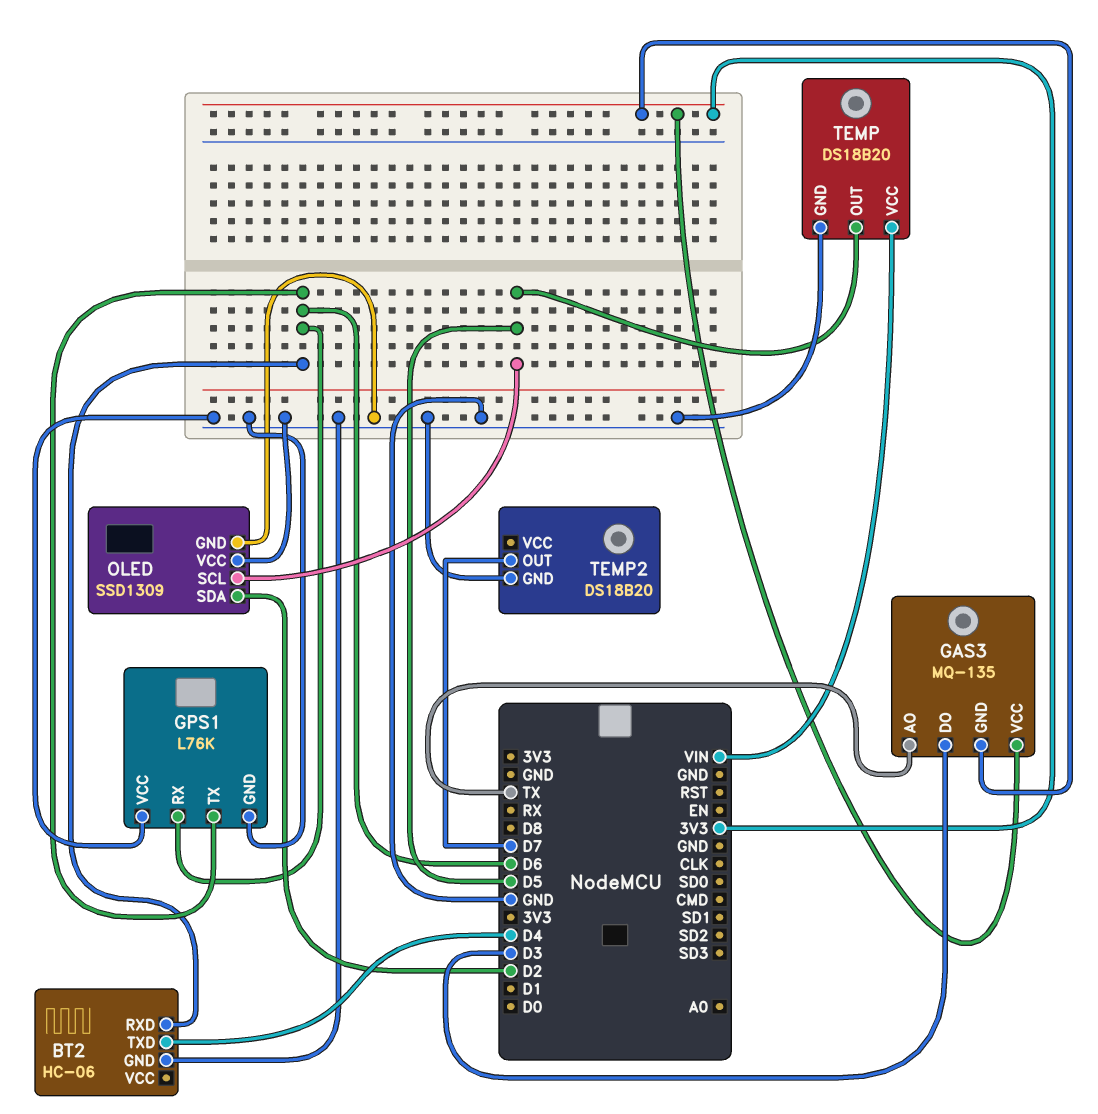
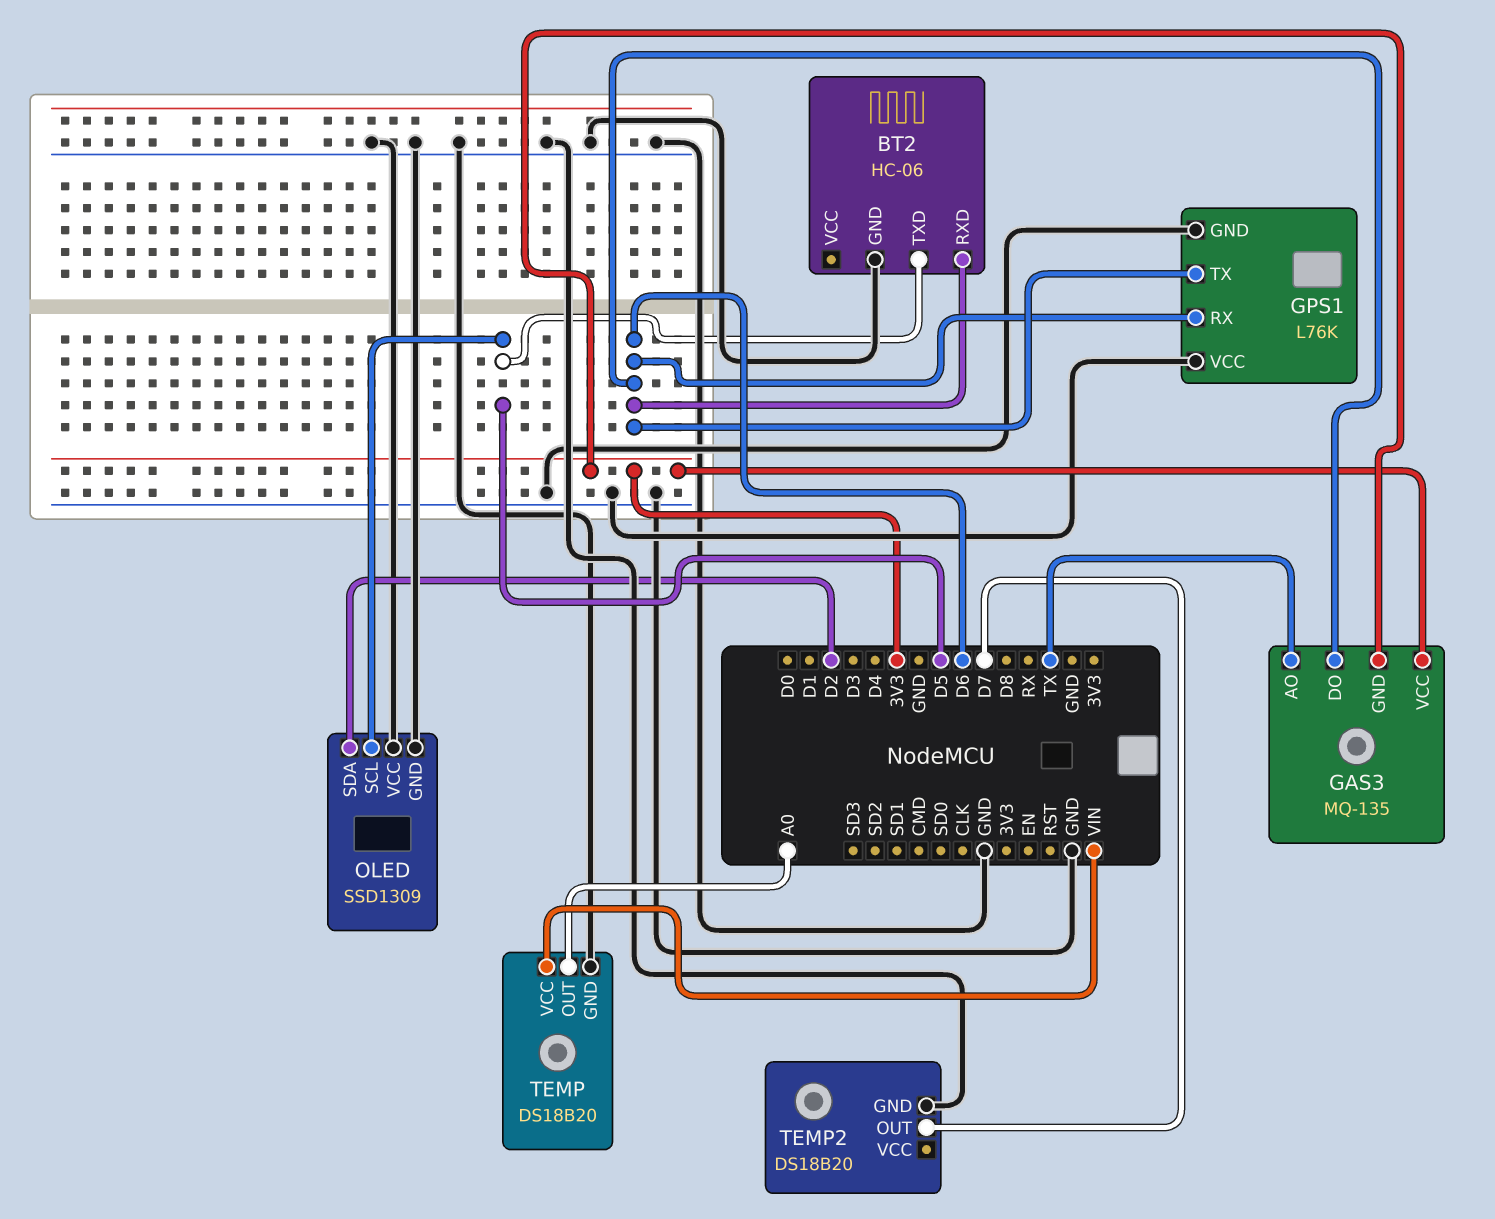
BT2 pin TXD: D4 -> D5
GAS3 pin DO: D3 -> D6
TEMP pin OUT: D5 -> A0

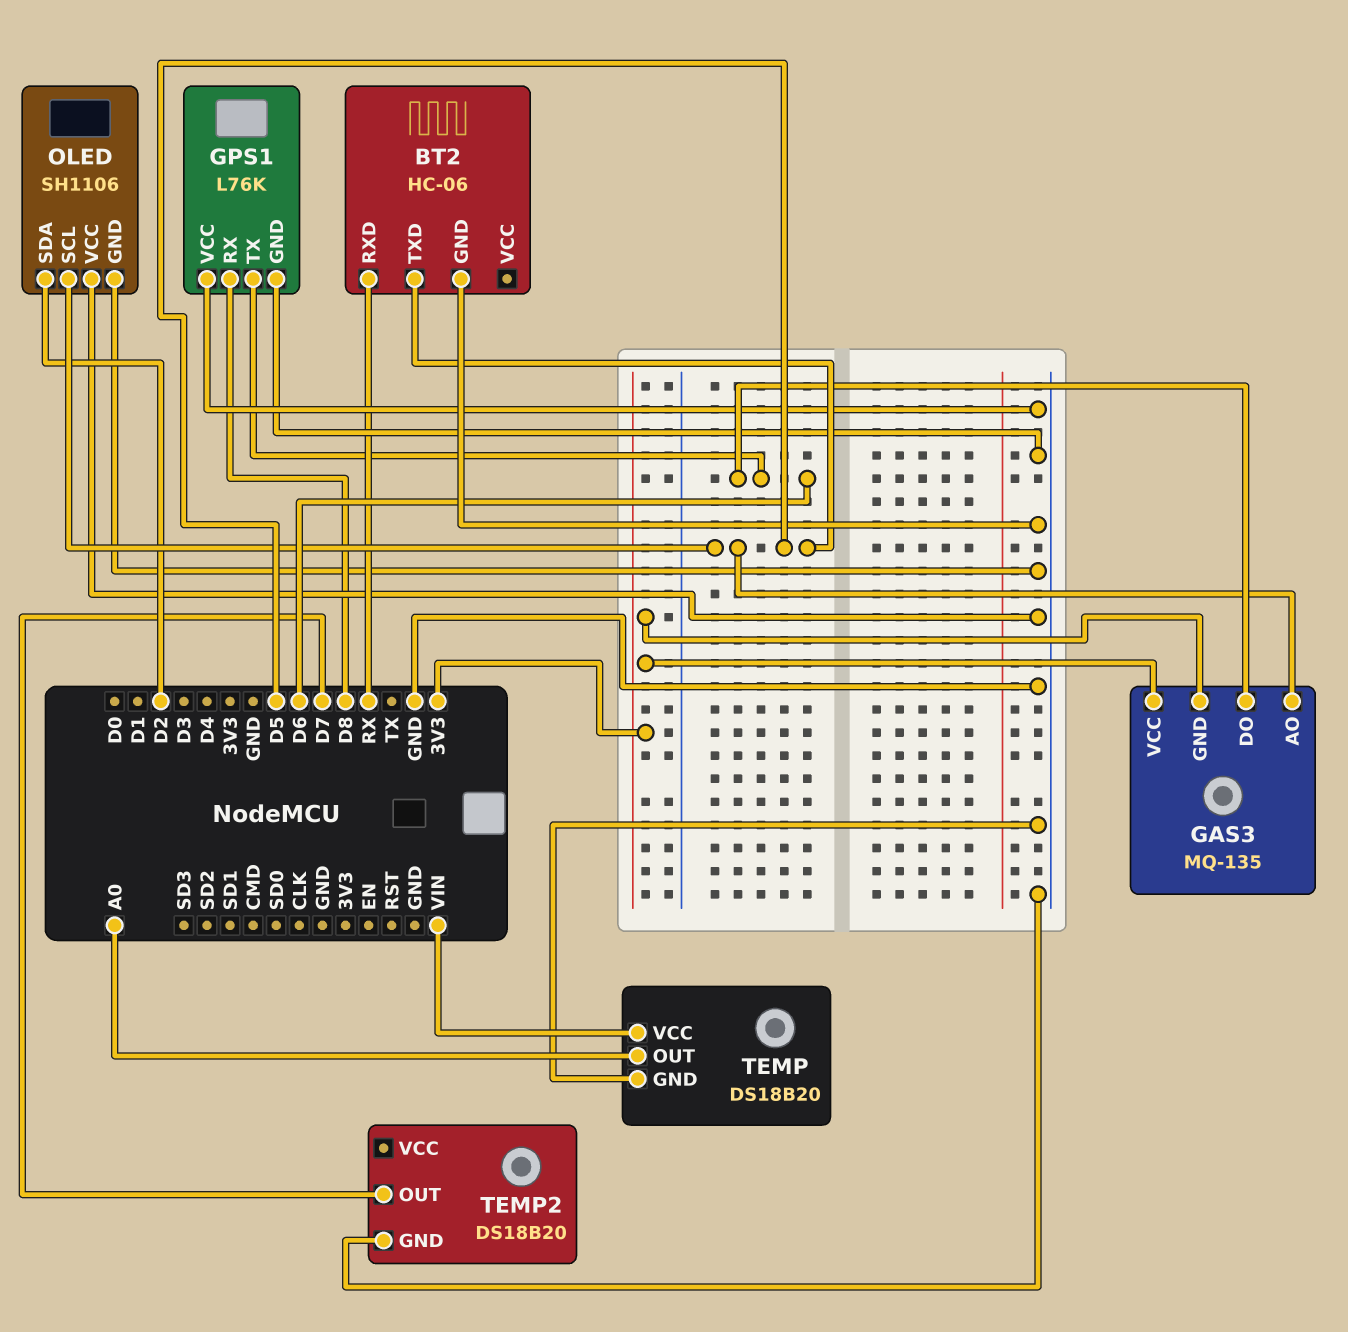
BT2 pin RXD: D6 -> RX
GAS3 pin AO: TX -> D5
GPS1 pin RX: D6 -> D8
OLED: SSD1309 -> SH1106

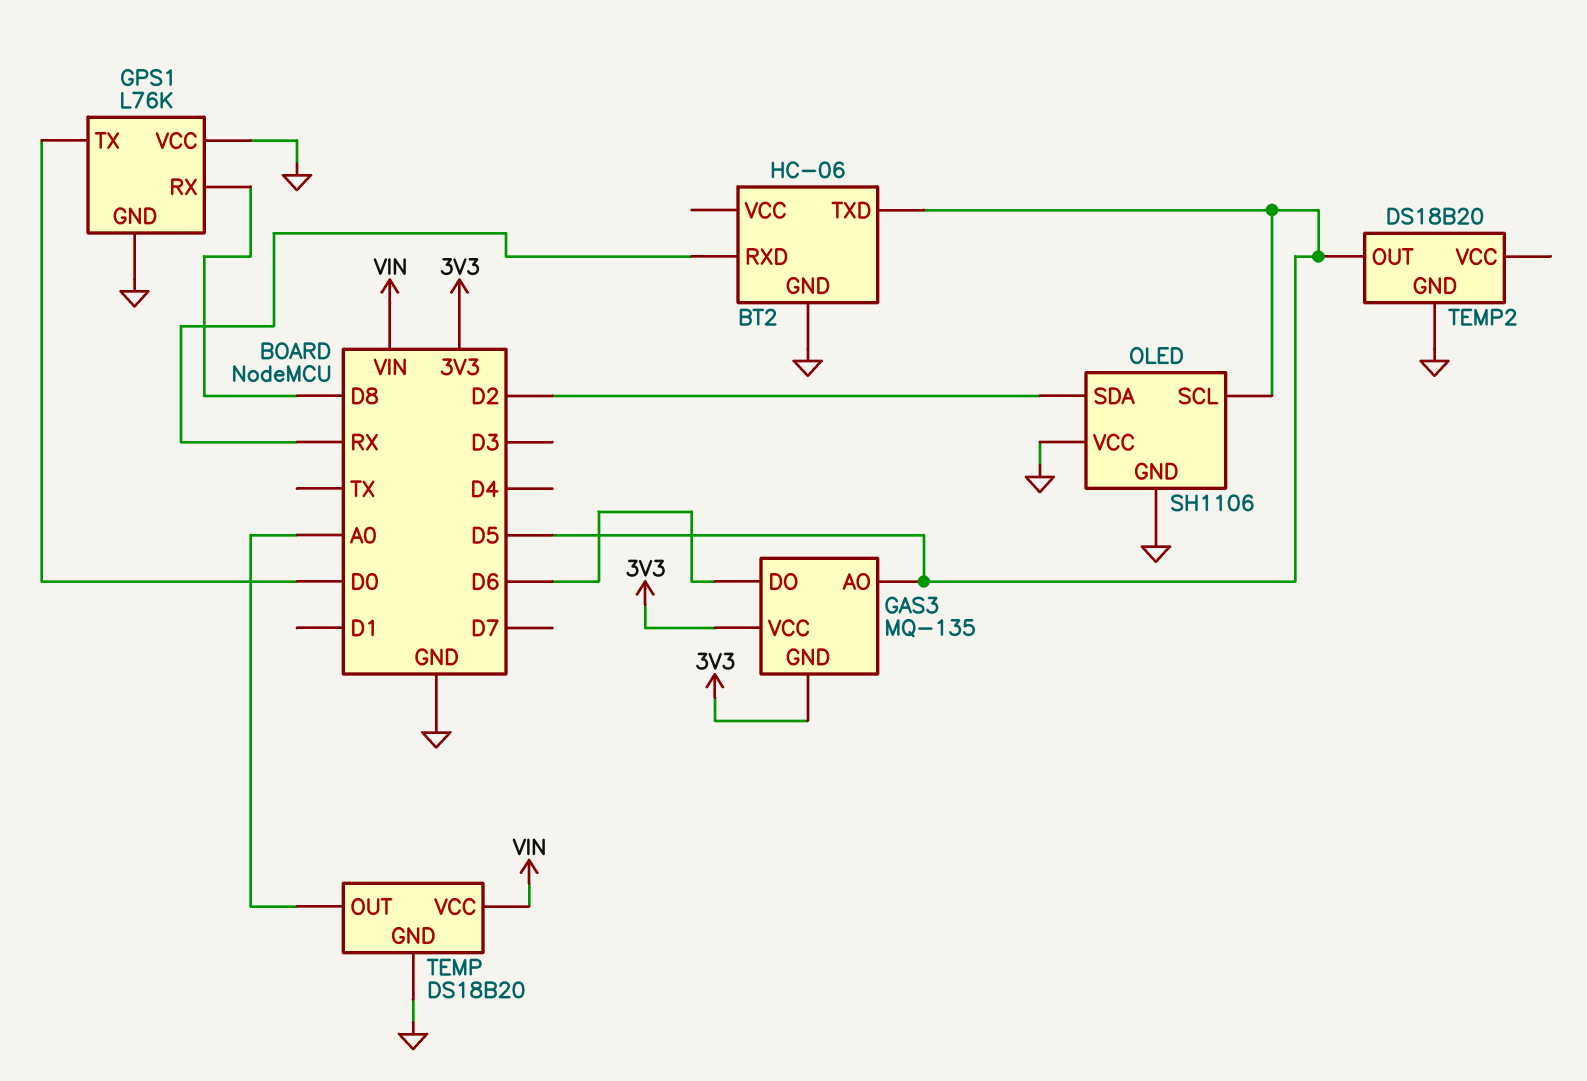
GPS1 pin TX: D6 -> D0
TEMP2 pin OUT: D7 -> D5

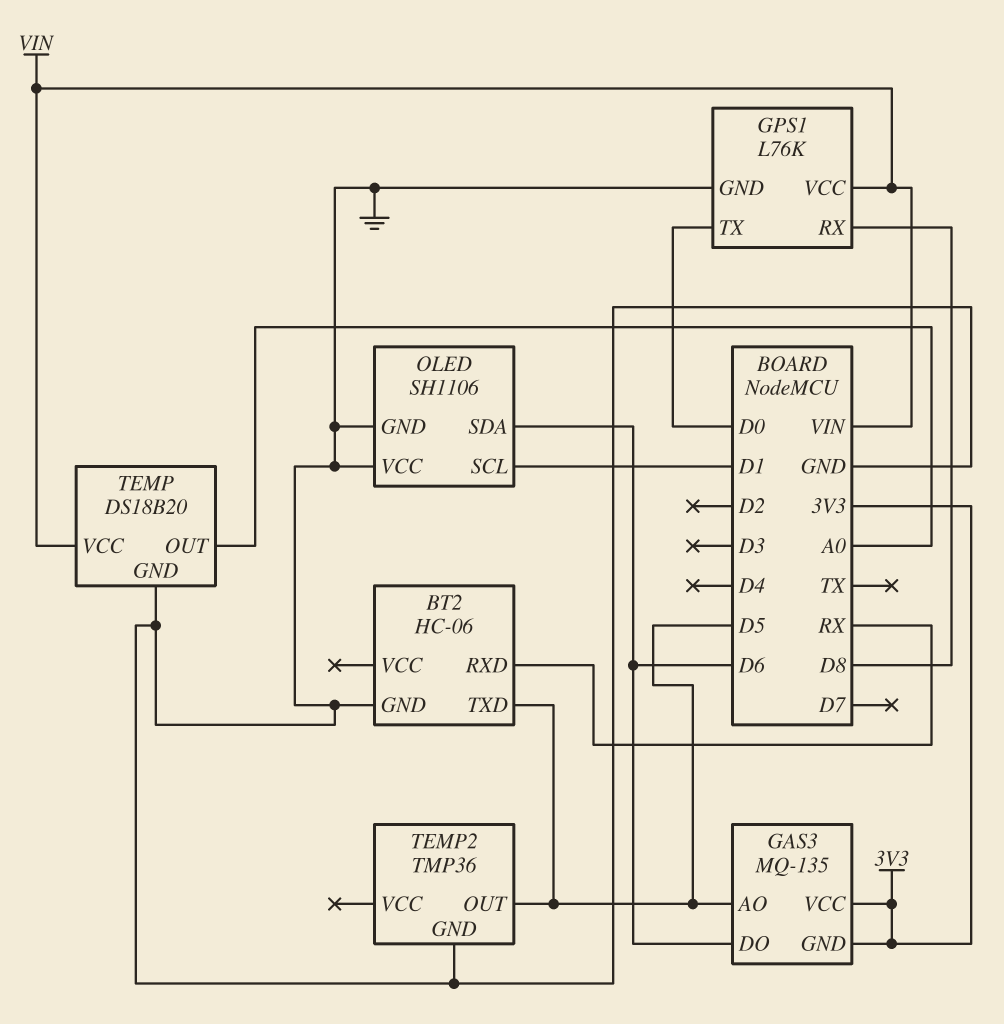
GPS1 pin VCC: GND -> VIN
OLED pin SCL: D5 -> D1
OLED pin SDA: D2 -> D6
TEMP2: DS18B20 -> TMP36

